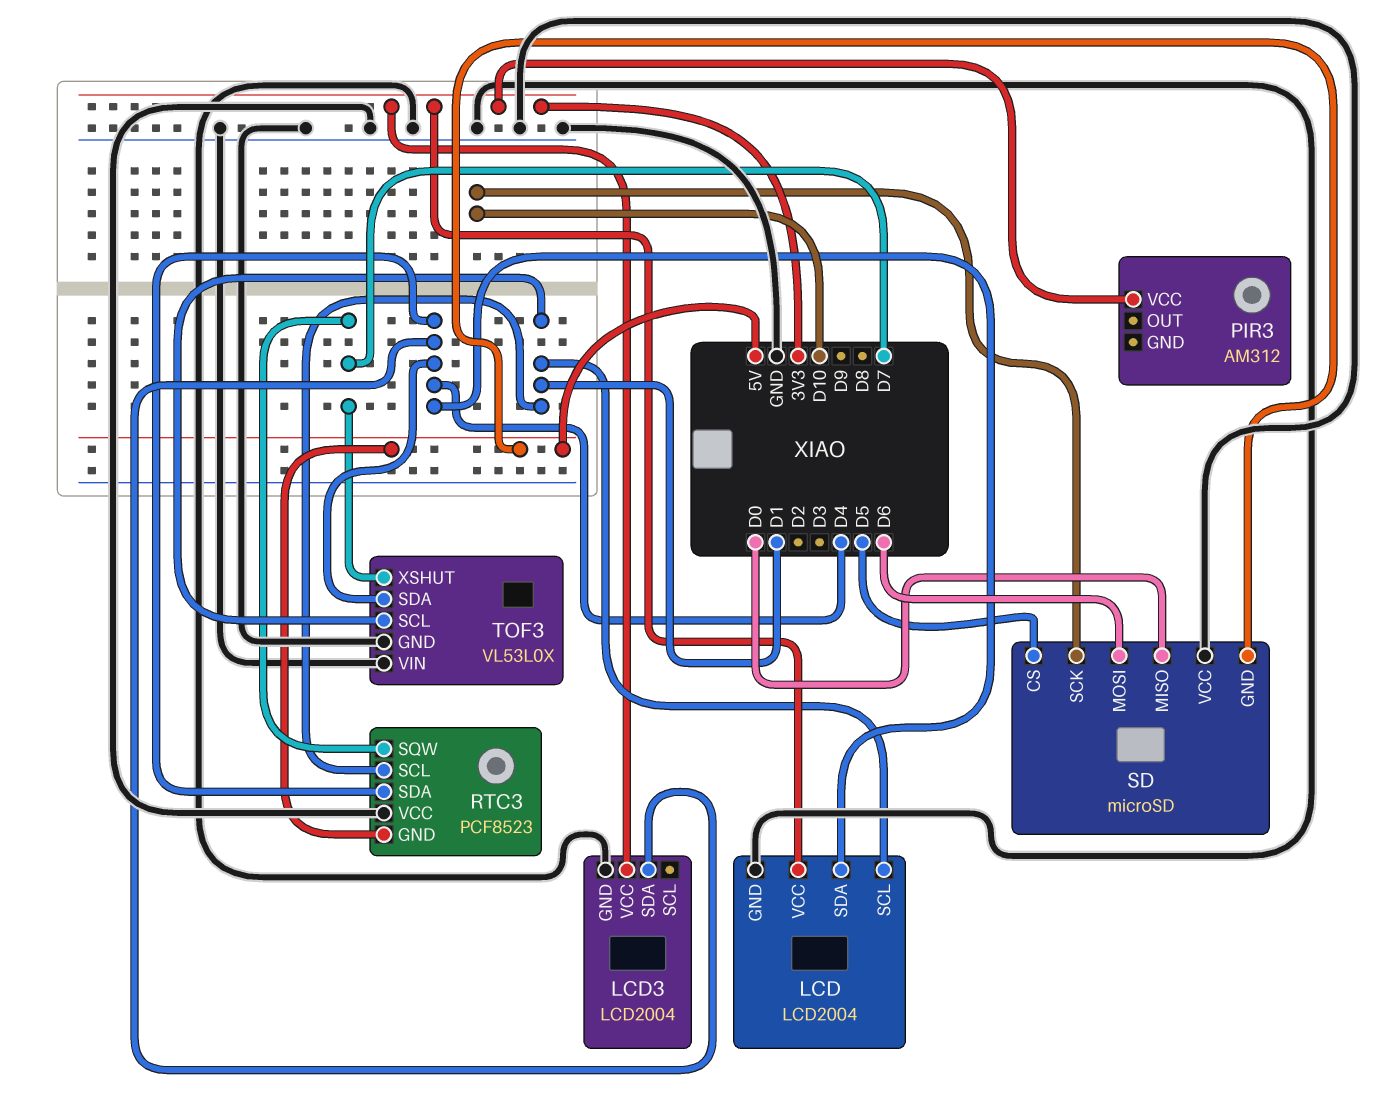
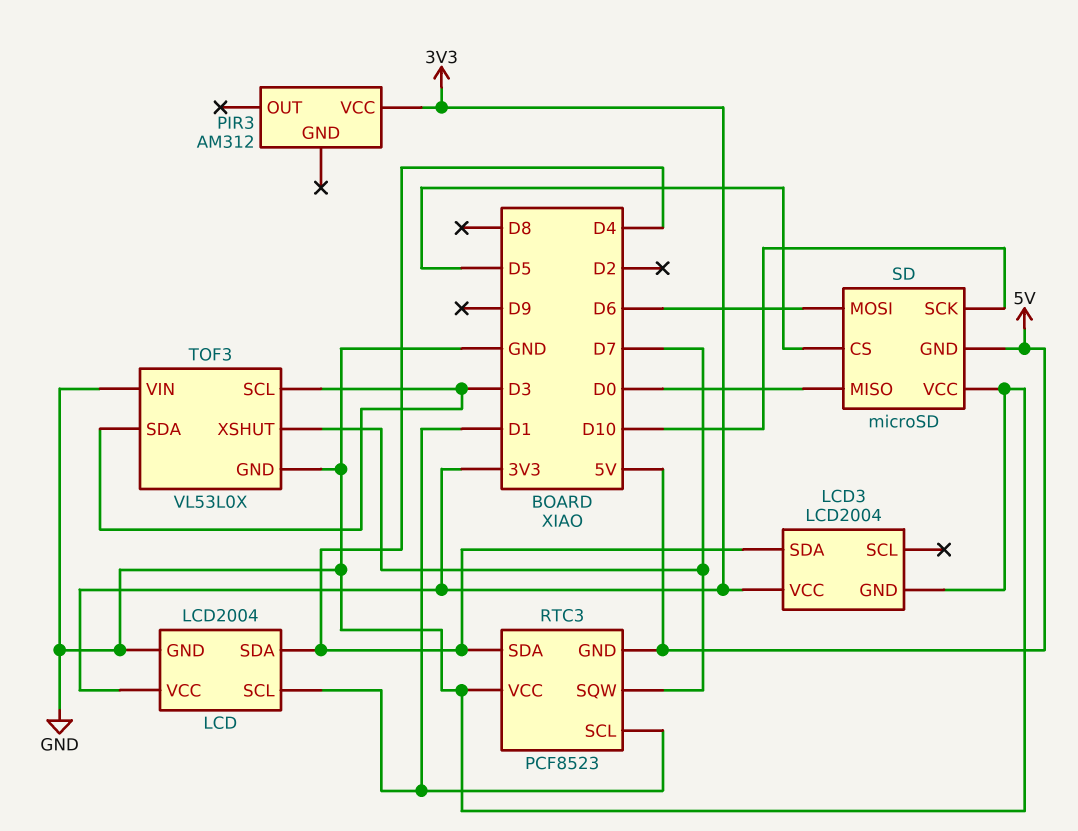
TOF3 pin SCL: D1 -> D3
TOF3 pin SDA: D4 -> D3

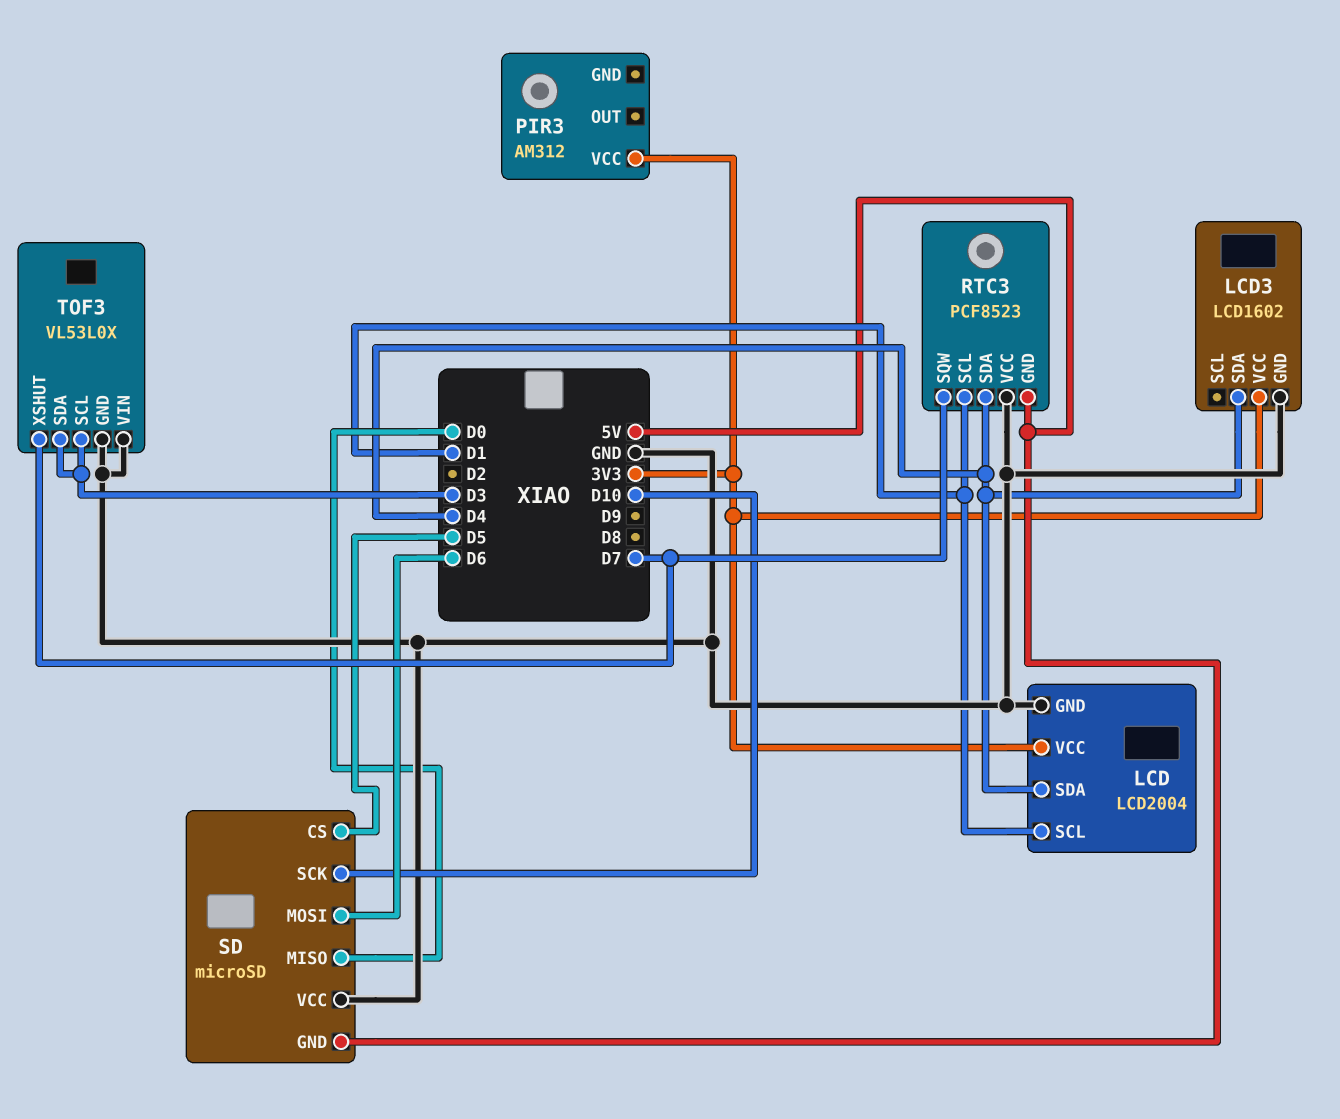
LCD3: LCD2004 -> LCD1602

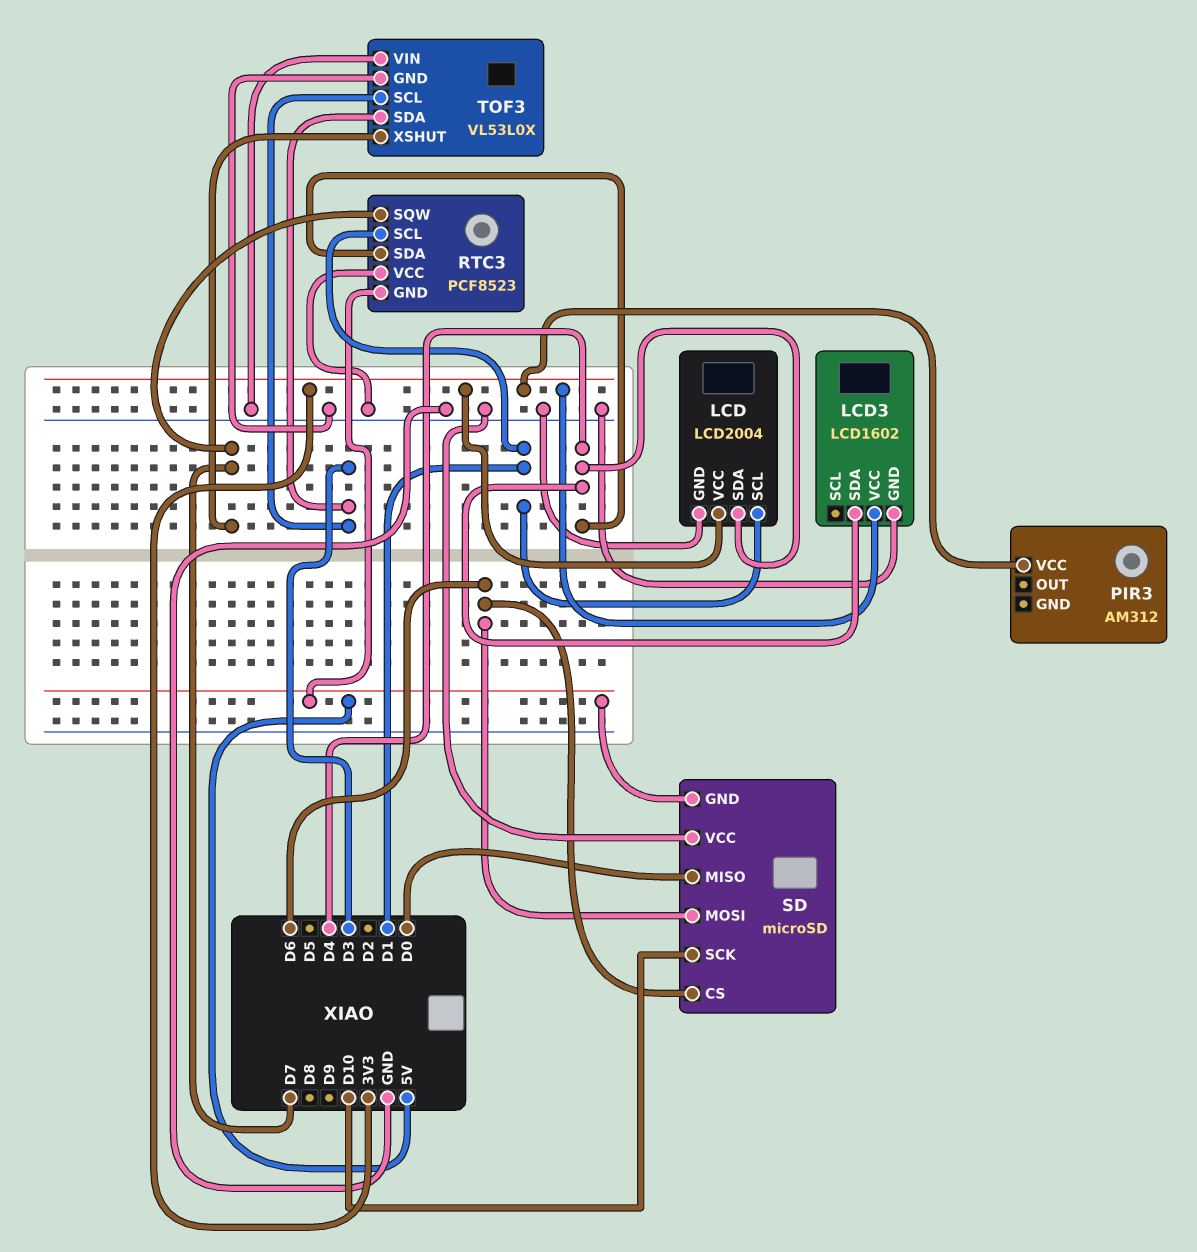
SD pin CS: D5 -> D6

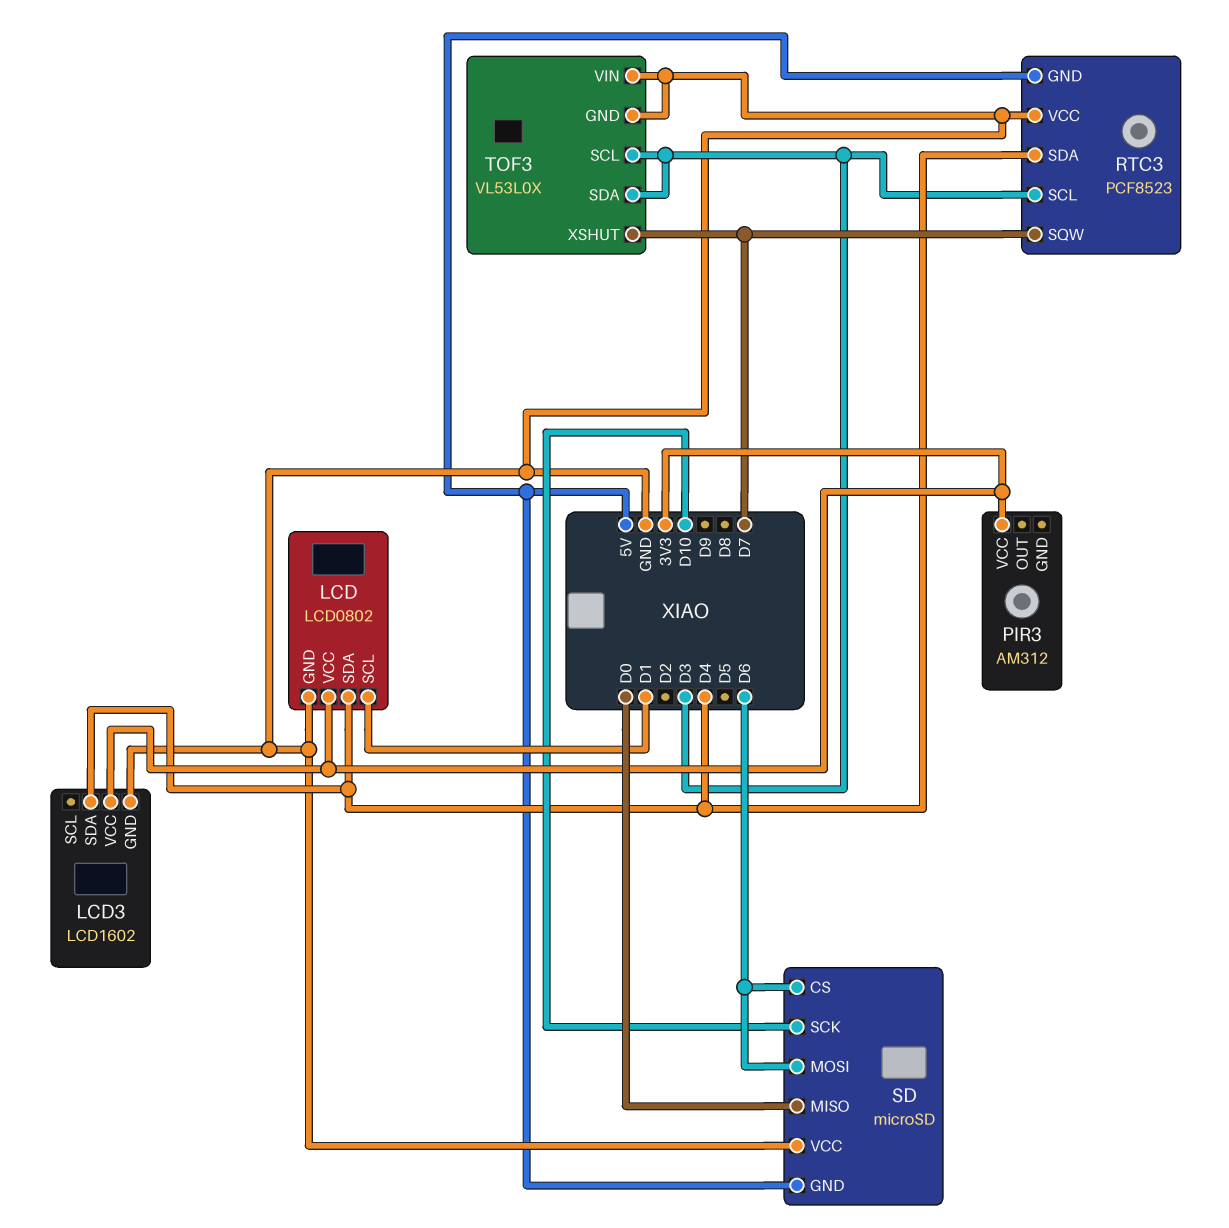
LCD: LCD2004 -> LCD0802
RTC3 pin SCL: D1 -> D3

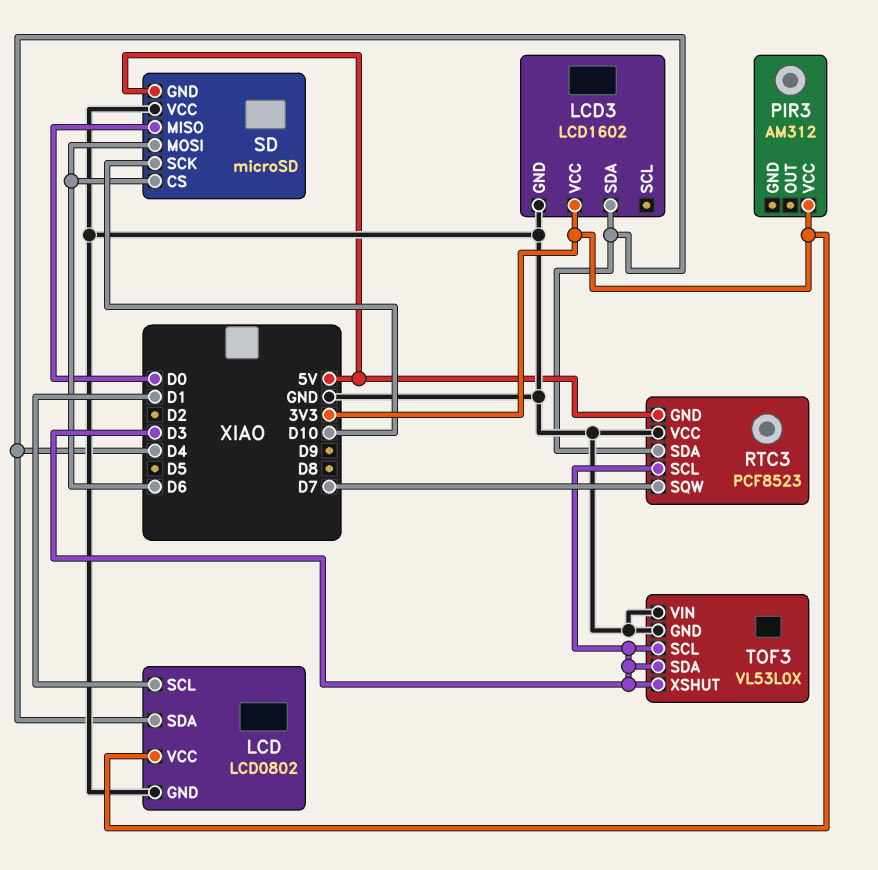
TOF3 pin XSHUT: D7 -> D3

